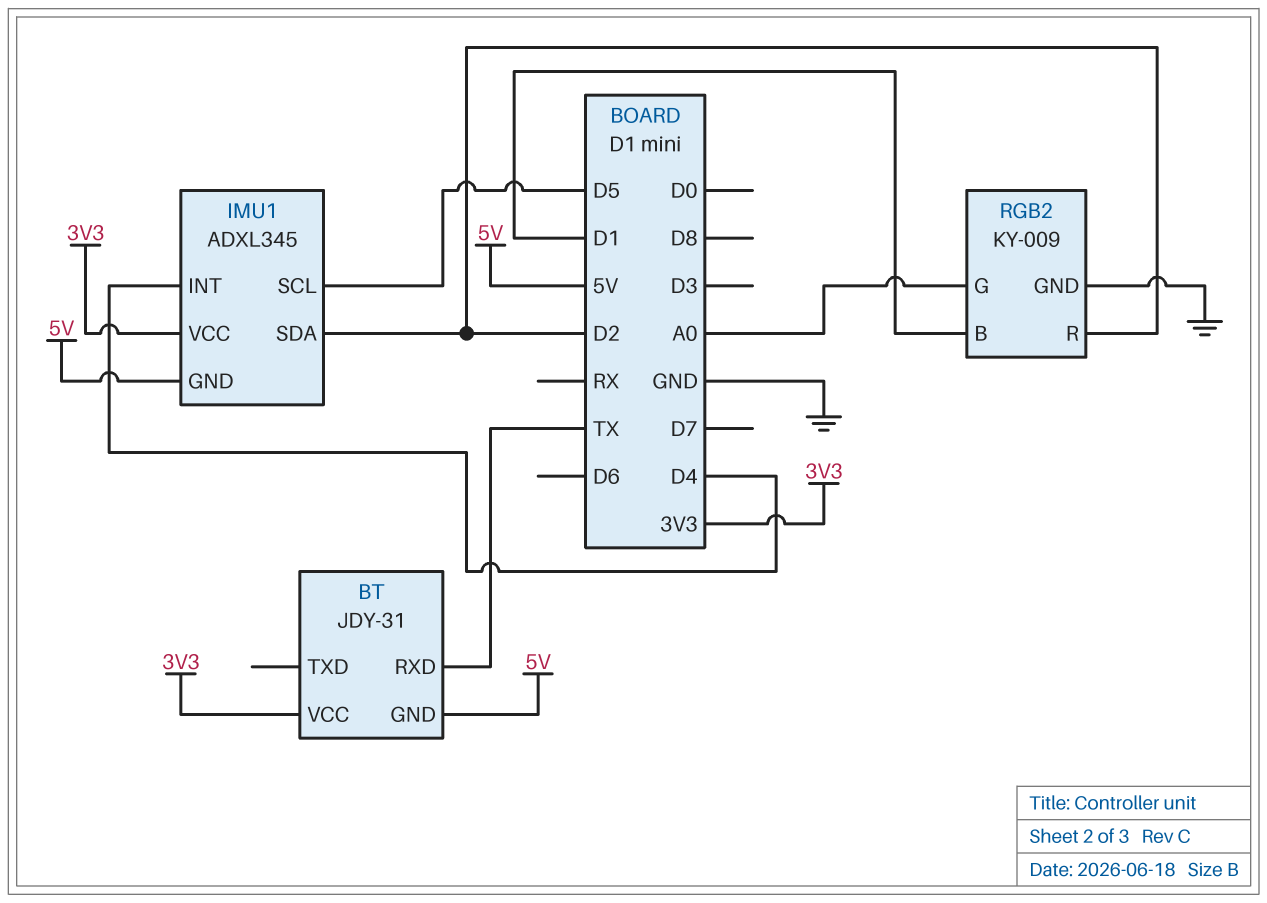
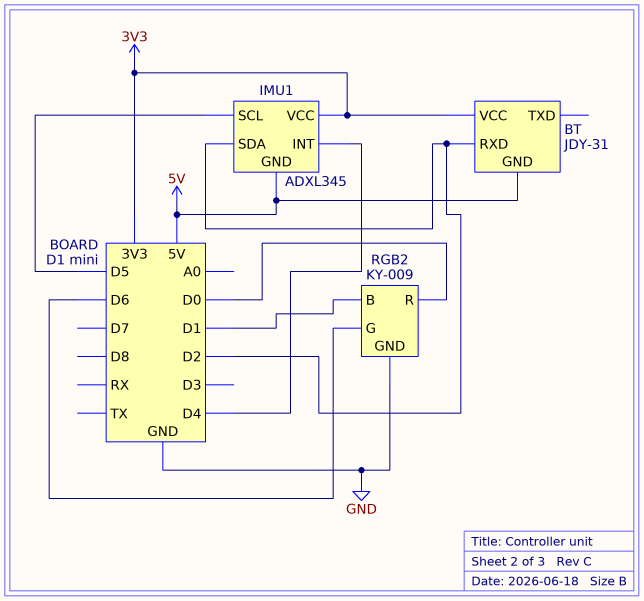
BT pin RXD: TX -> D2
RGB2 pin G: A0 -> D6
RGB2 pin R: D2 -> D0

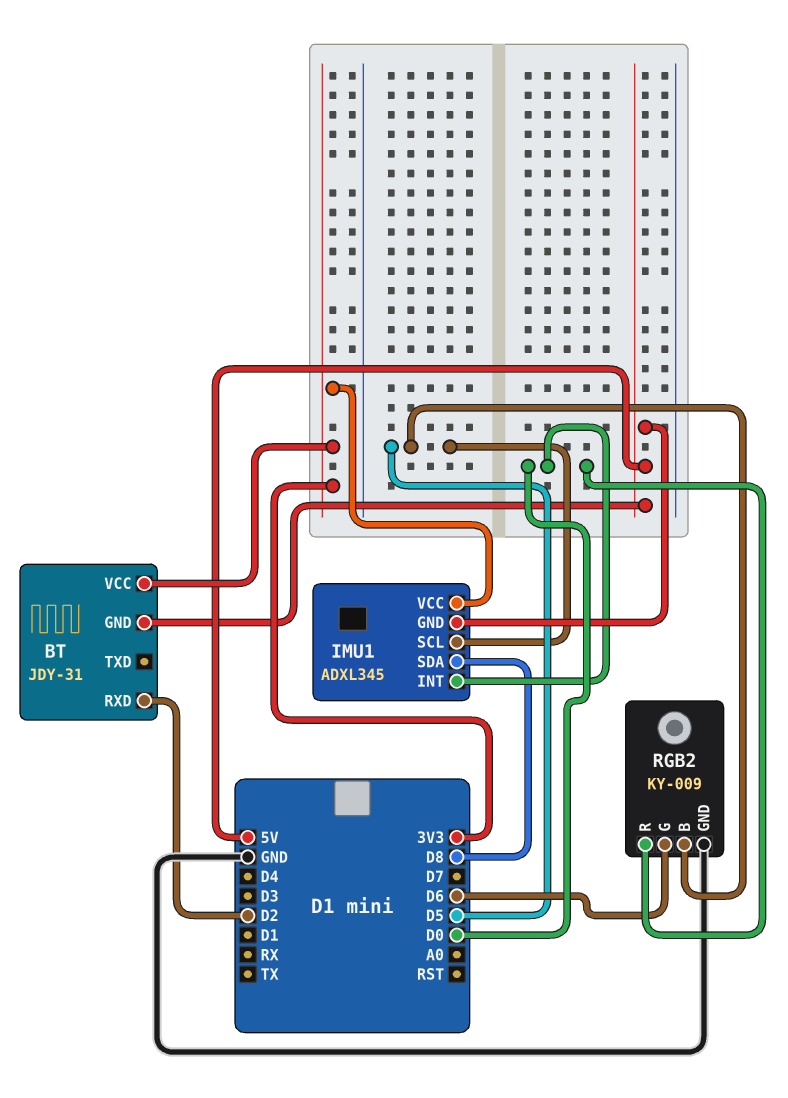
IMU1 pin INT: D4 -> D0
IMU1 pin SDA: D2 -> D8
RGB2 pin B: D1 -> D5

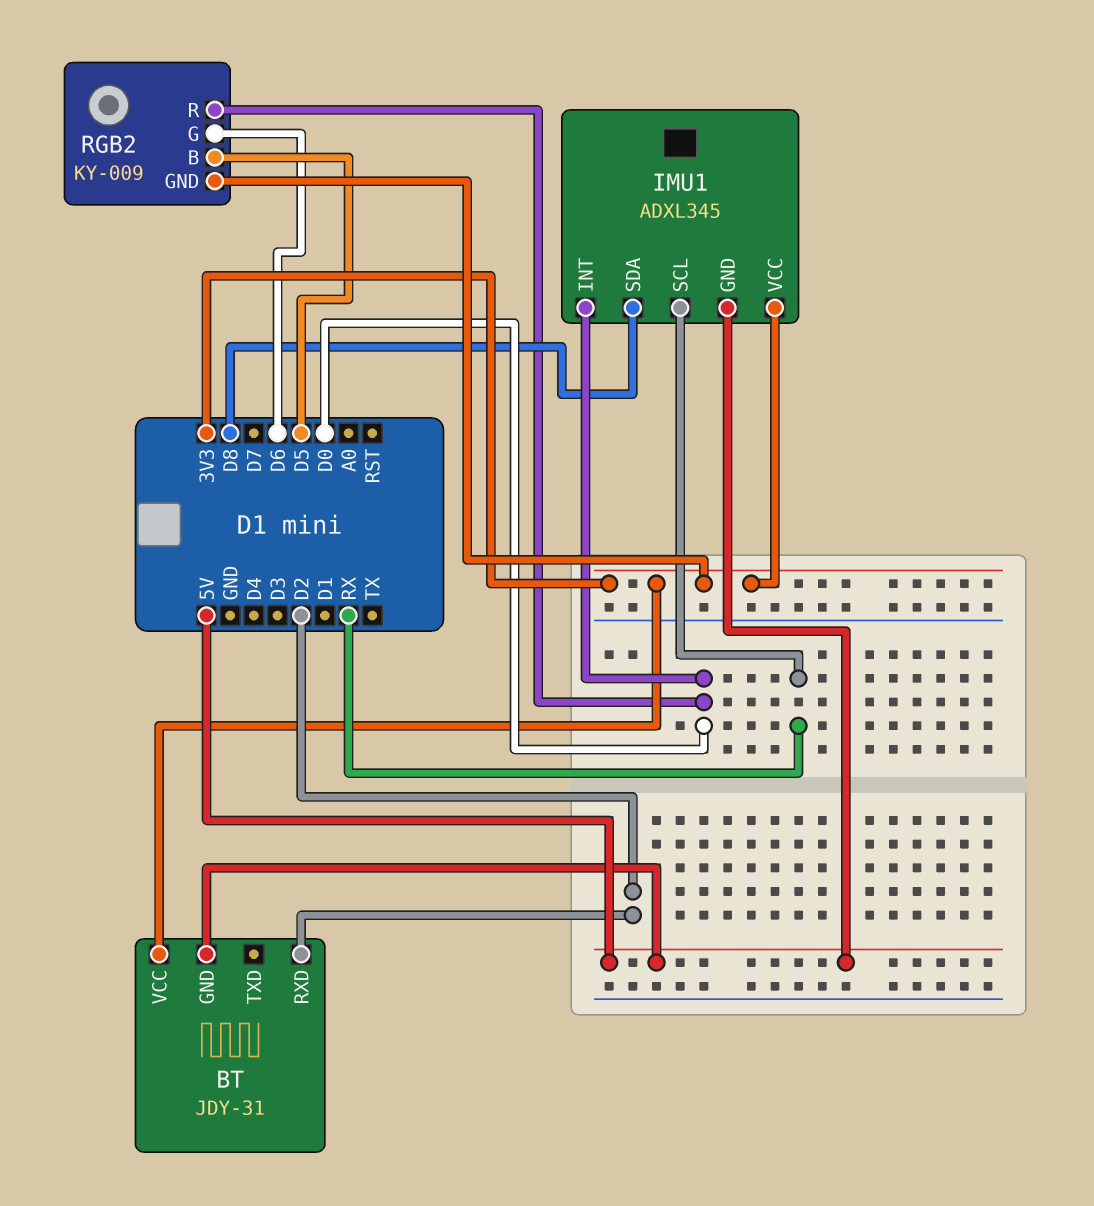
IMU1 pin SCL: D5 -> RX
RGB2 pin GND: GND -> 3V3

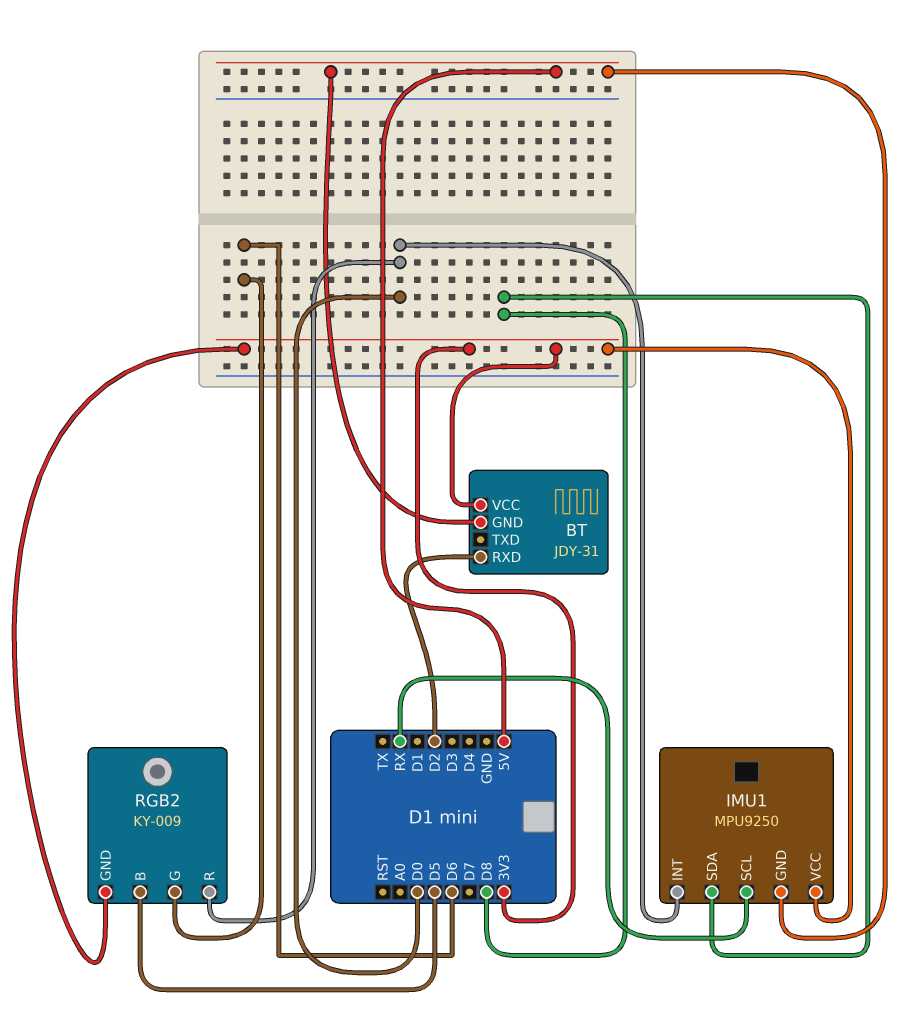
IMU1: ADXL345 -> MPU9250

